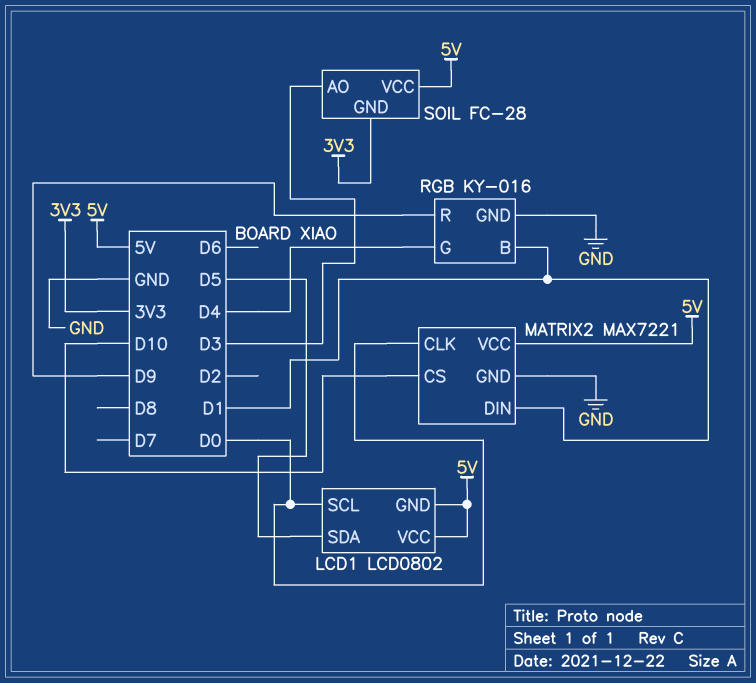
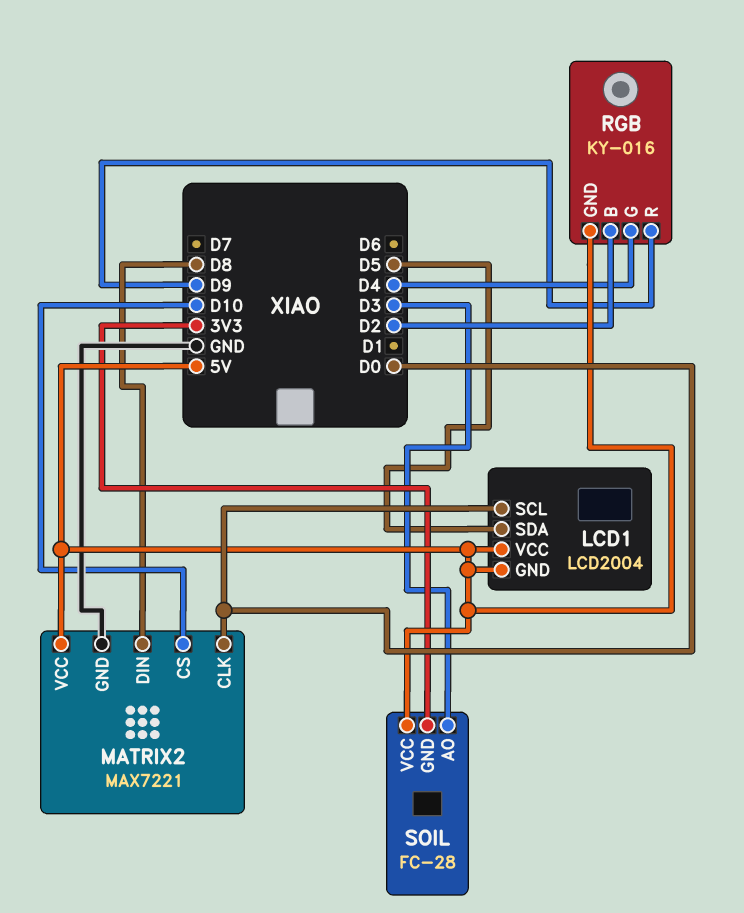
LCD1: LCD0802 -> LCD2004
MATRIX2 pin DIN: D1 -> D8
RGB pin B: D1 -> D2
RGB pin GND: GND -> 5V

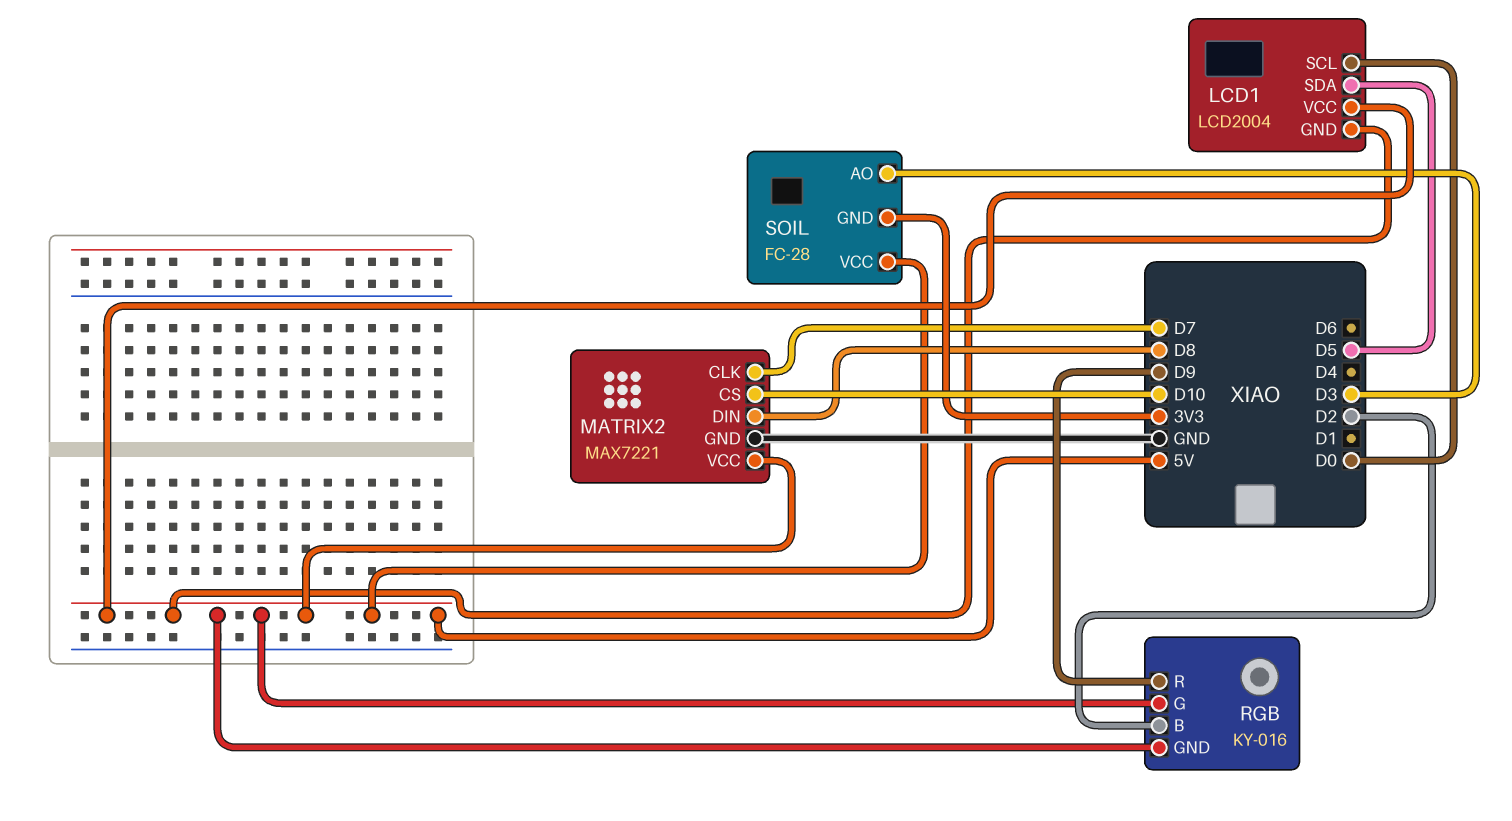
MATRIX2 pin CLK: D0 -> D7
RGB pin G: D4 -> 5V

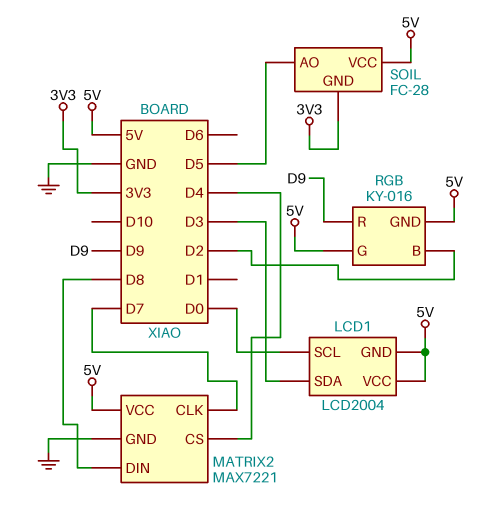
LCD1 pin SDA: D5 -> D3
MATRIX2 pin CS: D10 -> D4
SOIL pin AO: D3 -> D5

